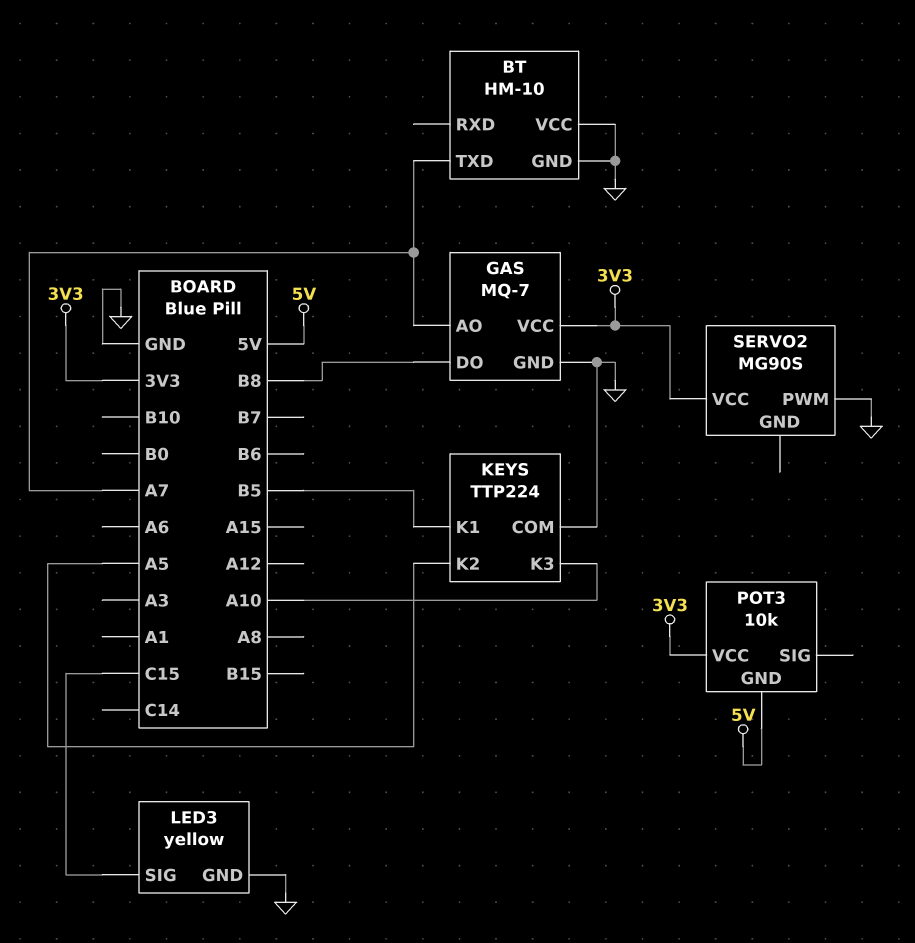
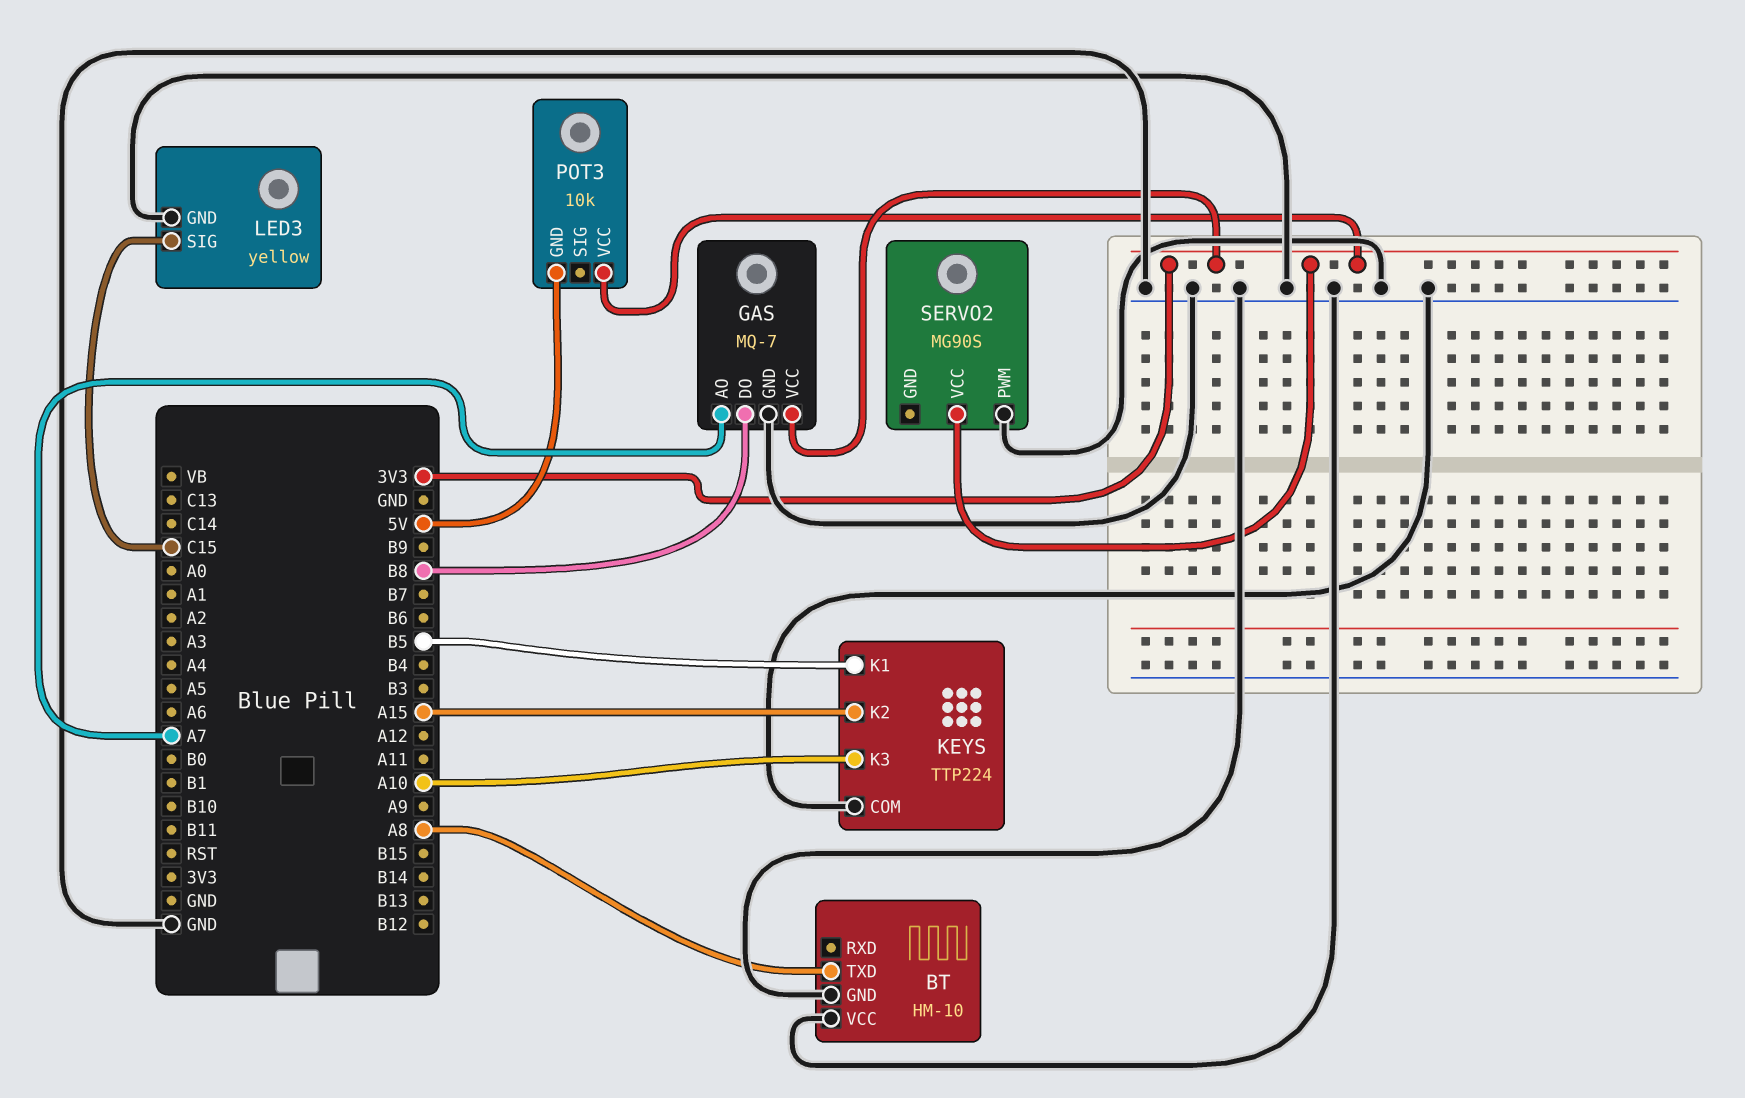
BT pin TXD: A7 -> A8
KEYS pin K2: A5 -> A15

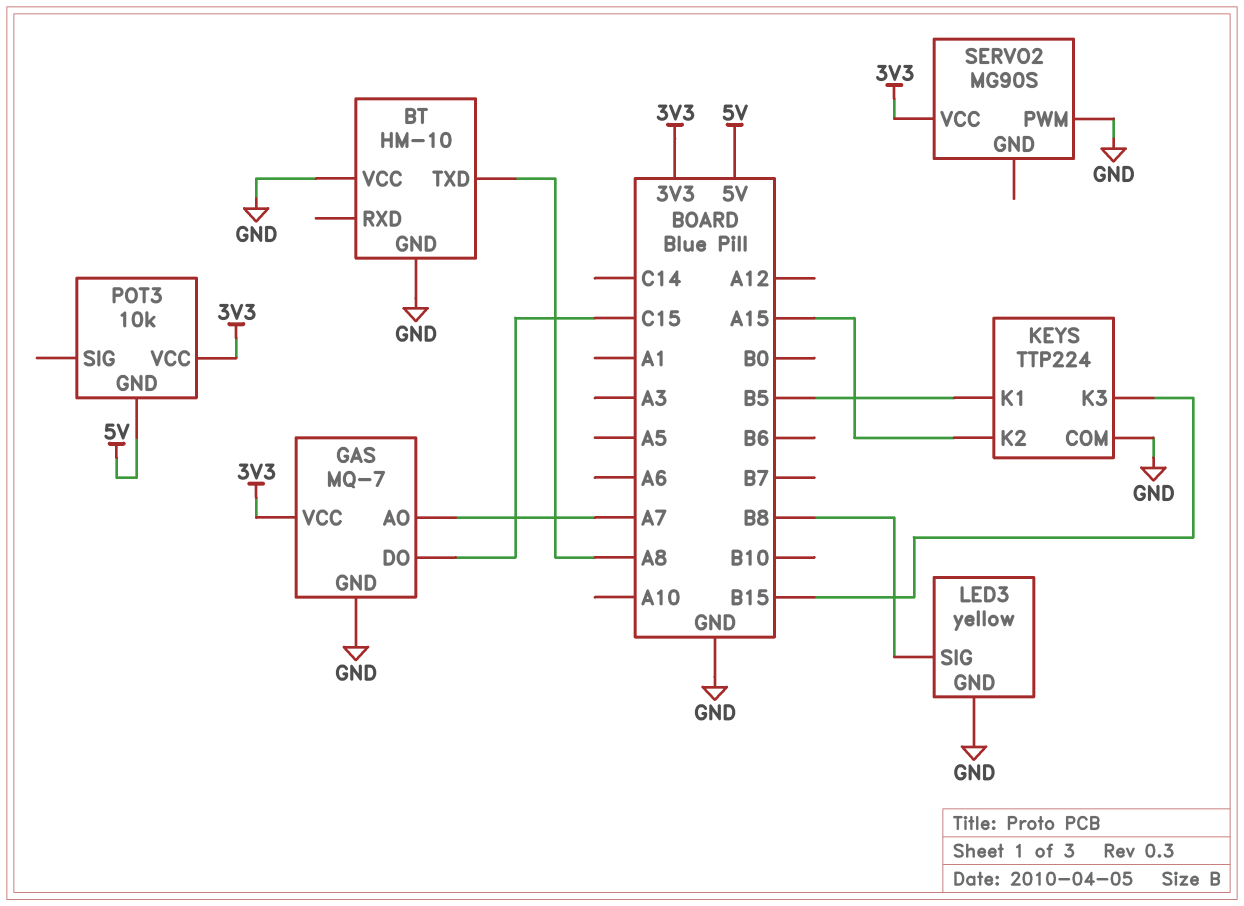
GAS pin DO: B8 -> C15
KEYS pin K3: A10 -> B15
LED3 pin SIG: C15 -> B8

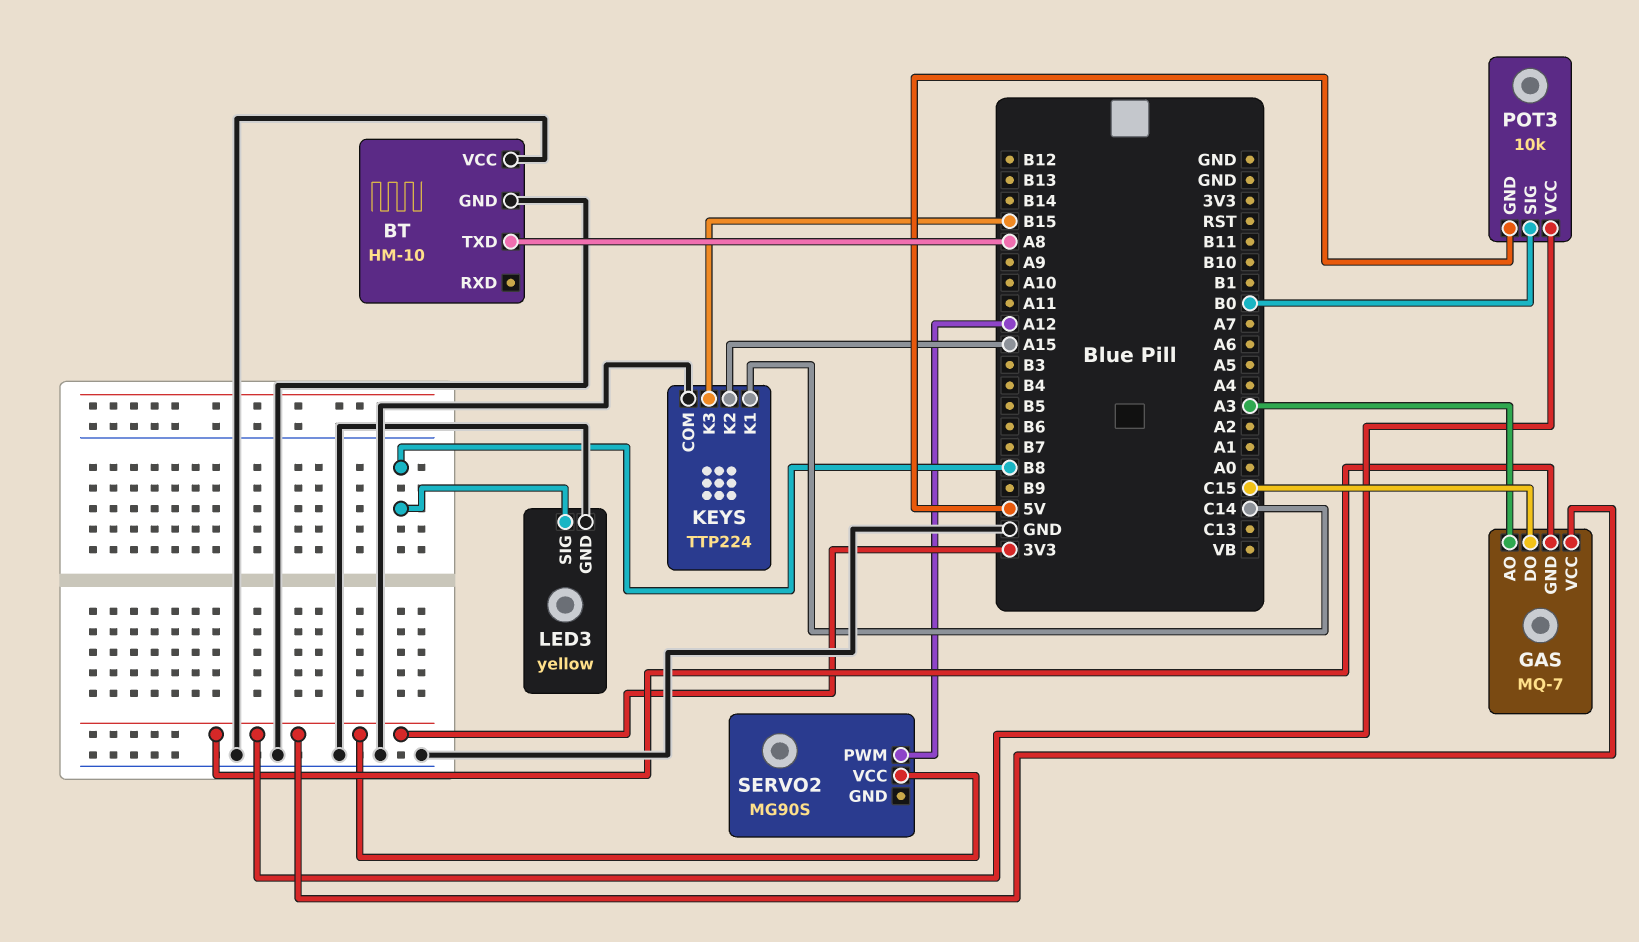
GAS pin AO: A7 -> A3
GAS pin GND: GND -> 3V3
KEYS pin K1: B5 -> C14
POT3 pin SIG: none -> B0
SERVO2 pin PWM: GND -> A12

